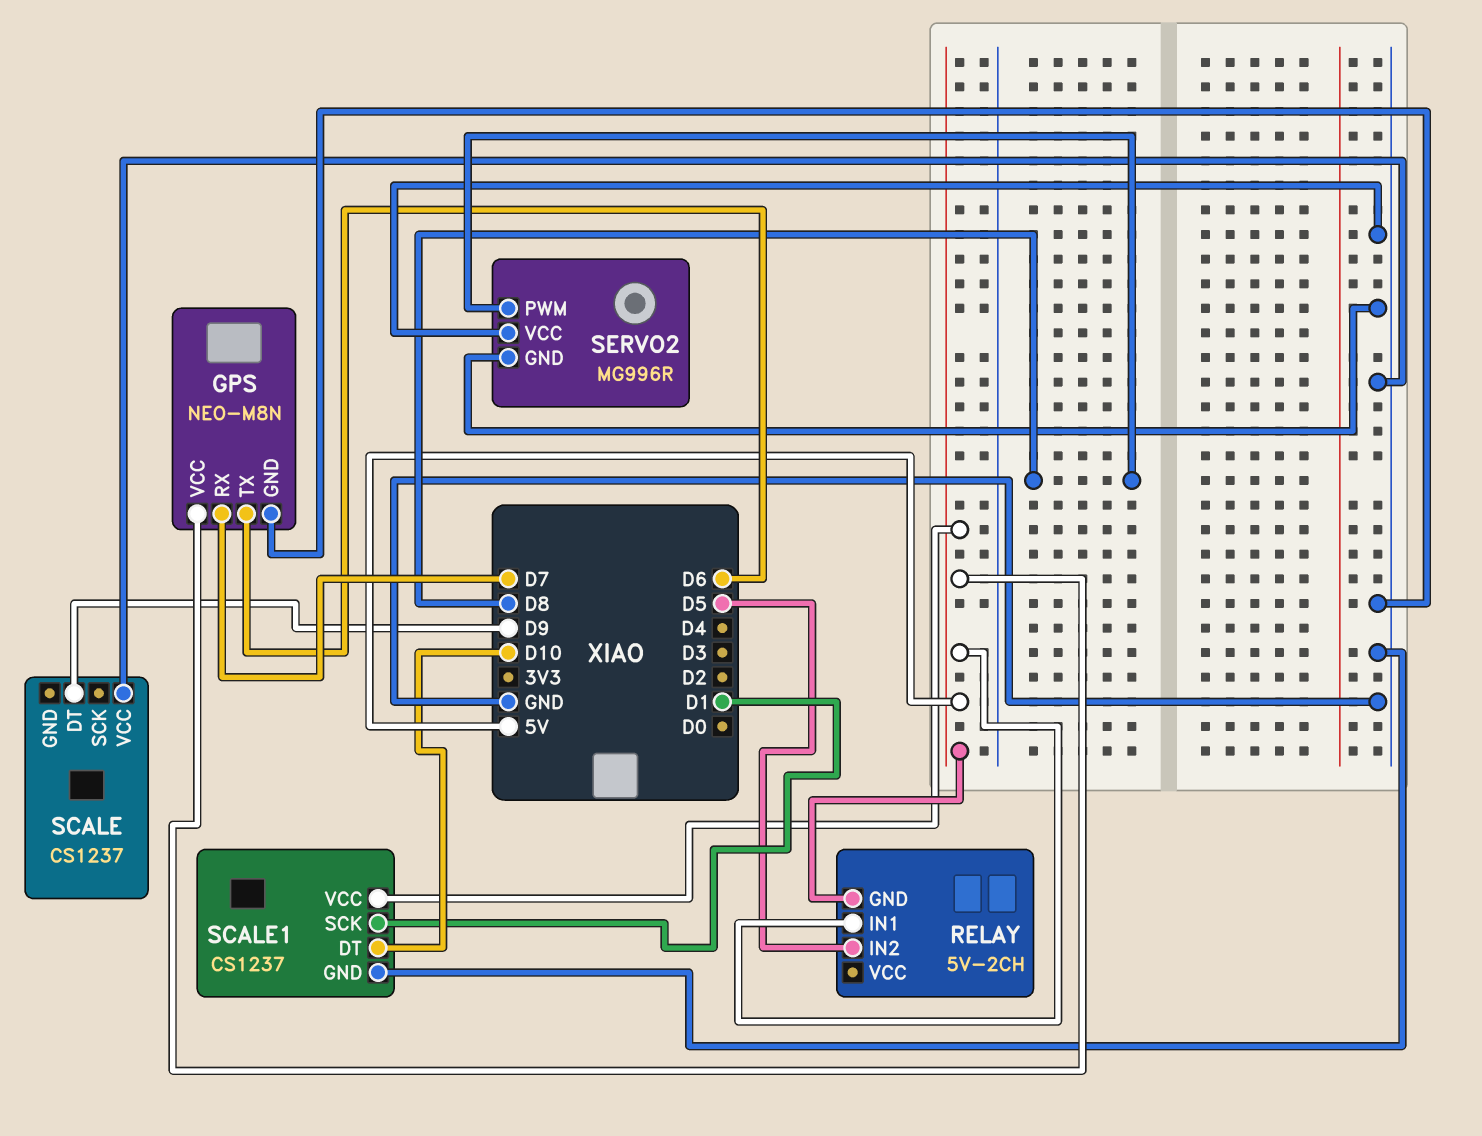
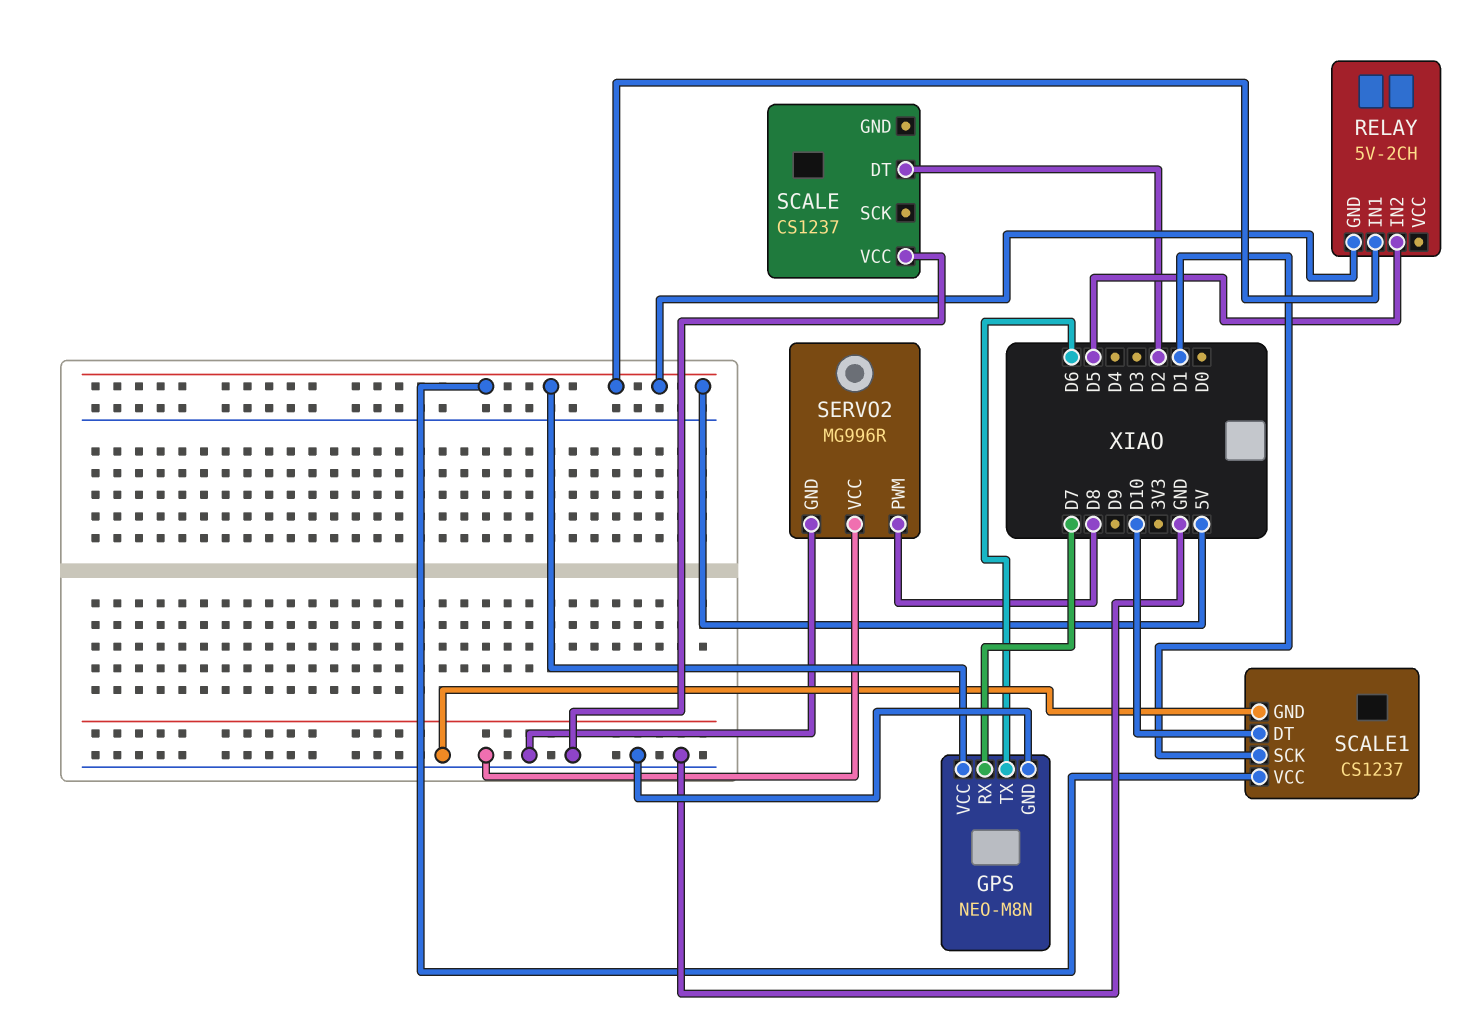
SCALE pin DT: D9 -> D2

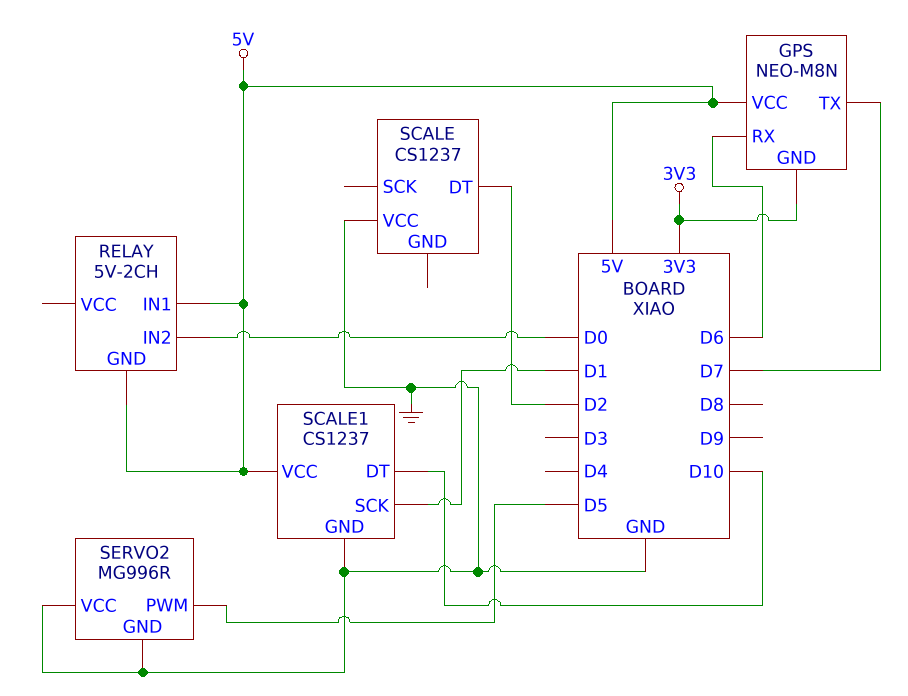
GPS pin GND: GND -> 3V3
GPS pin RX: D7 -> D6
GPS pin TX: D6 -> D7
RELAY pin IN2: D5 -> D0
SERVO2 pin PWM: D8 -> D5

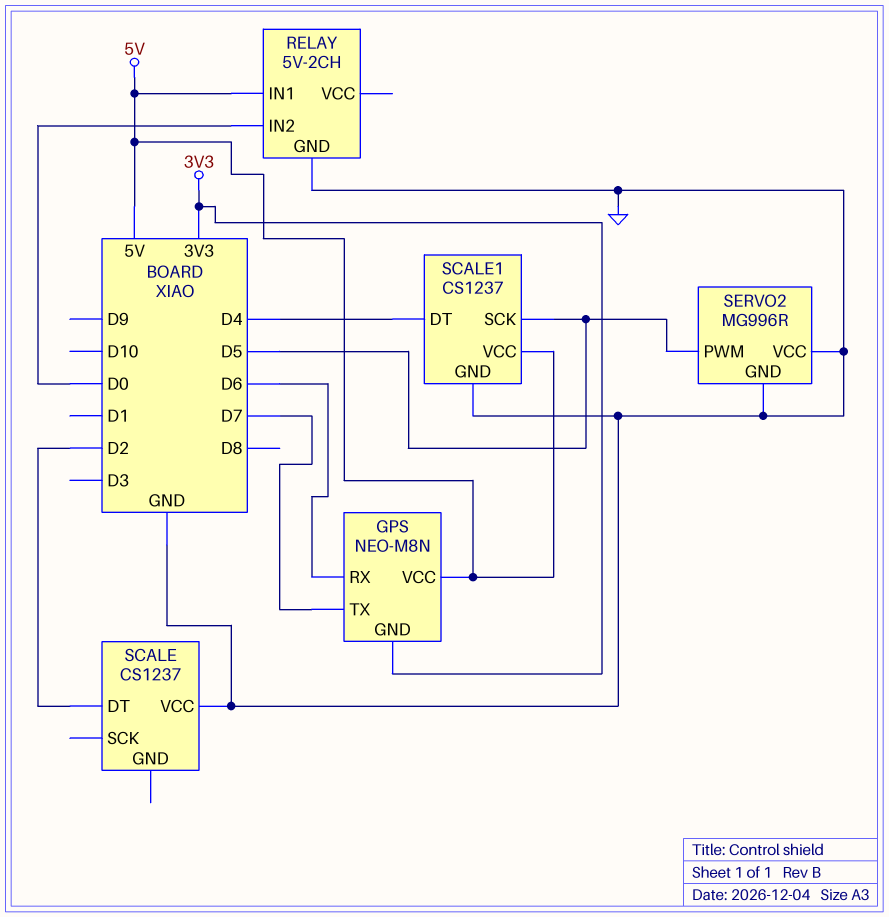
RELAY pin GND: 5V -> GND
SCALE1 pin DT: D10 -> D4
SCALE1 pin SCK: D1 -> D5

